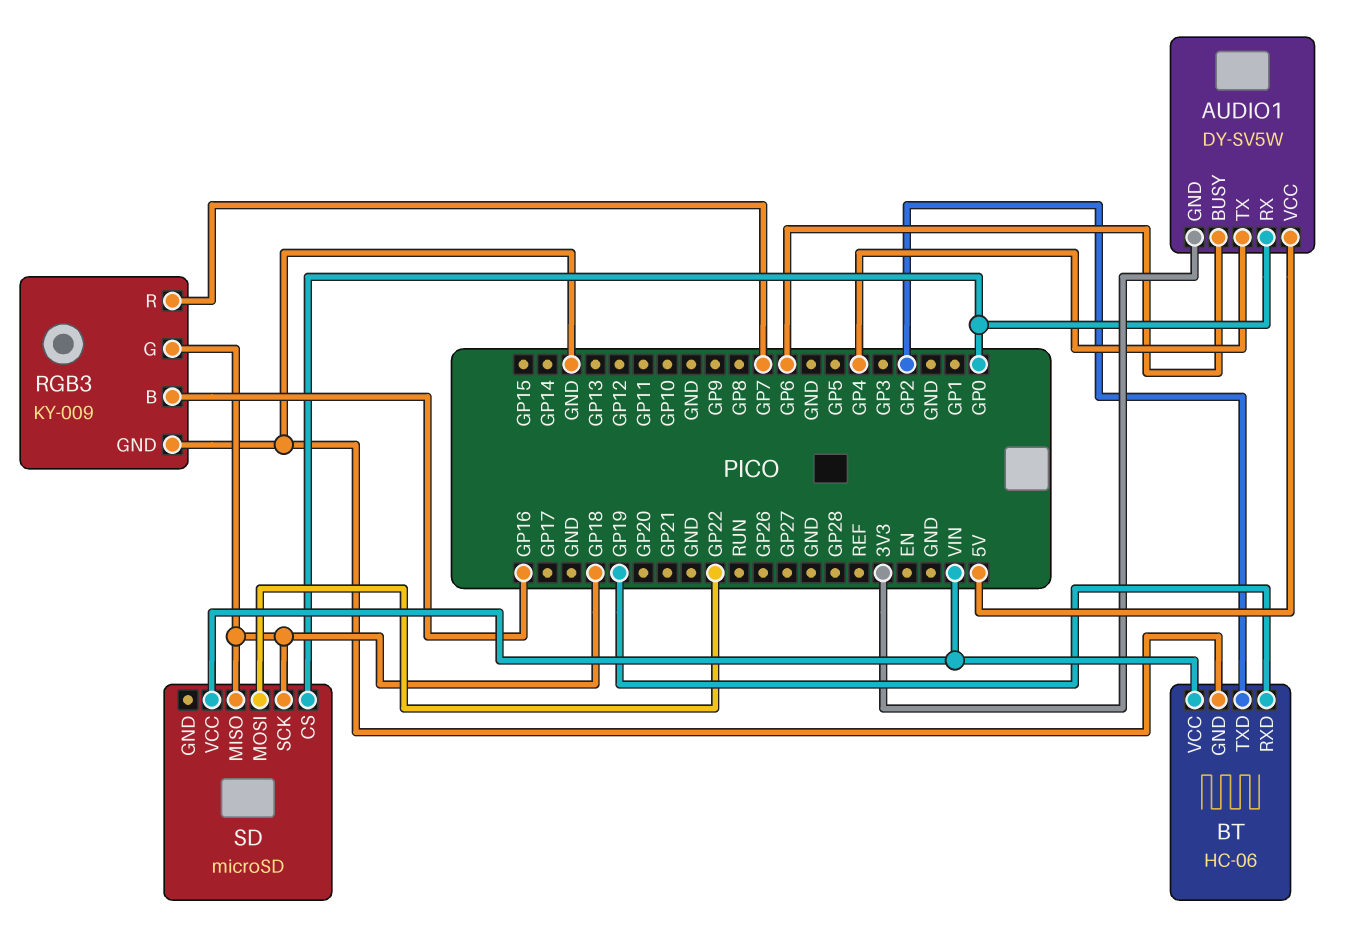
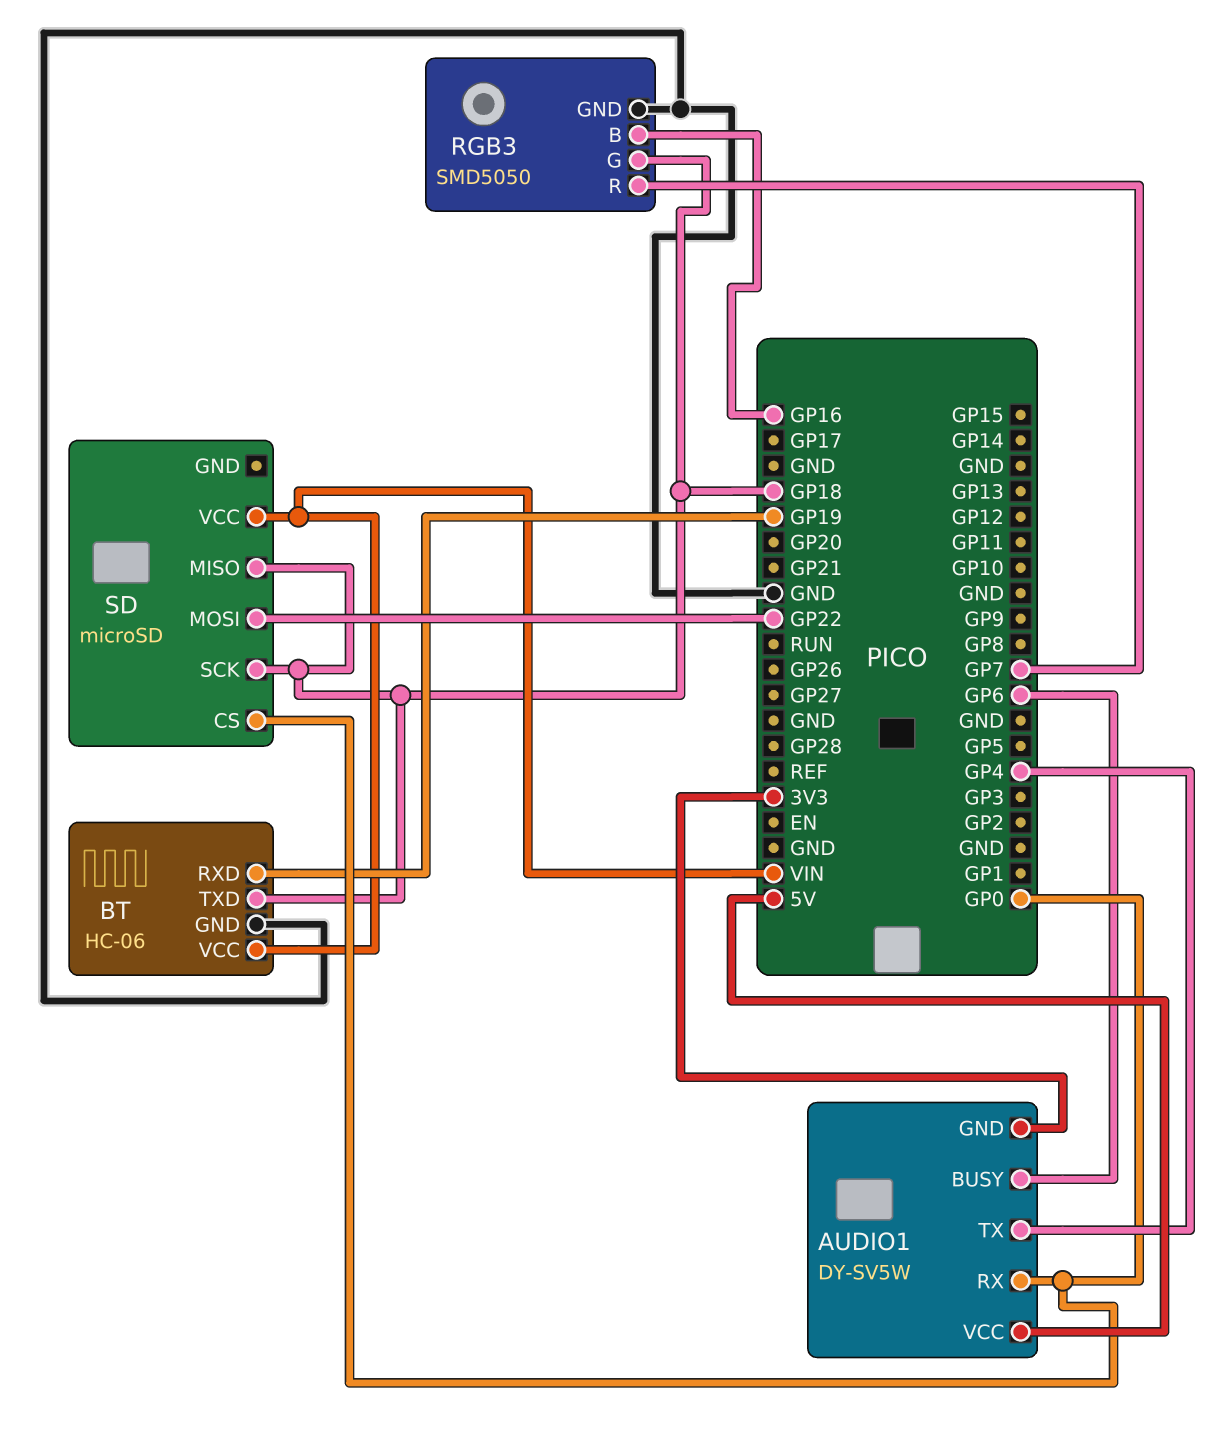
BT pin TXD: GP2 -> GP18
RGB3: KY-009 -> SMD5050

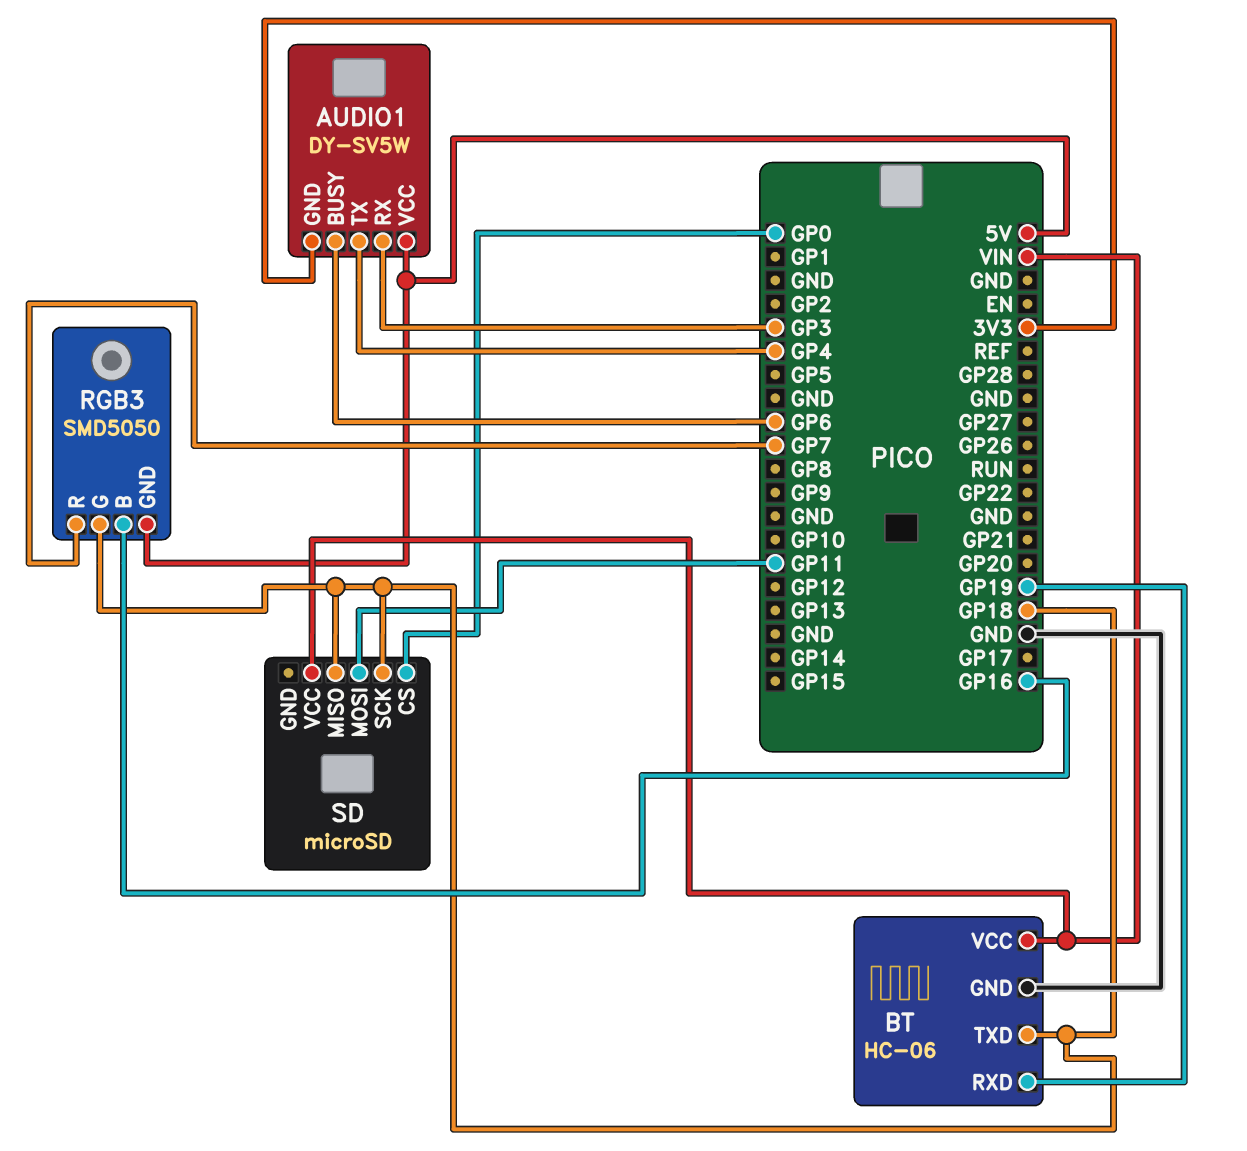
AUDIO1 pin RX: GP0 -> GP3
RGB3 pin GND: GND -> 5V
SD pin MOSI: GP22 -> GP11

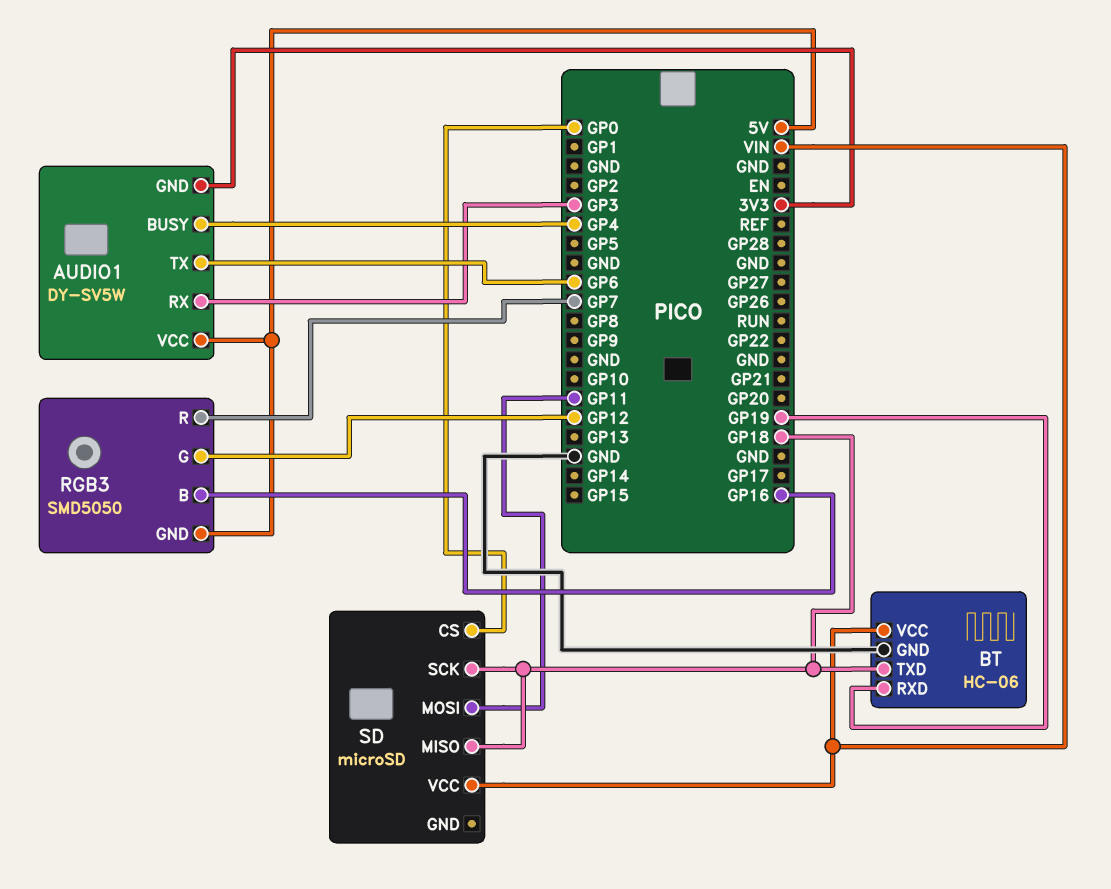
AUDIO1 pin BUSY: GP6 -> GP4
AUDIO1 pin TX: GP4 -> GP6
RGB3 pin G: GP18 -> GP12

